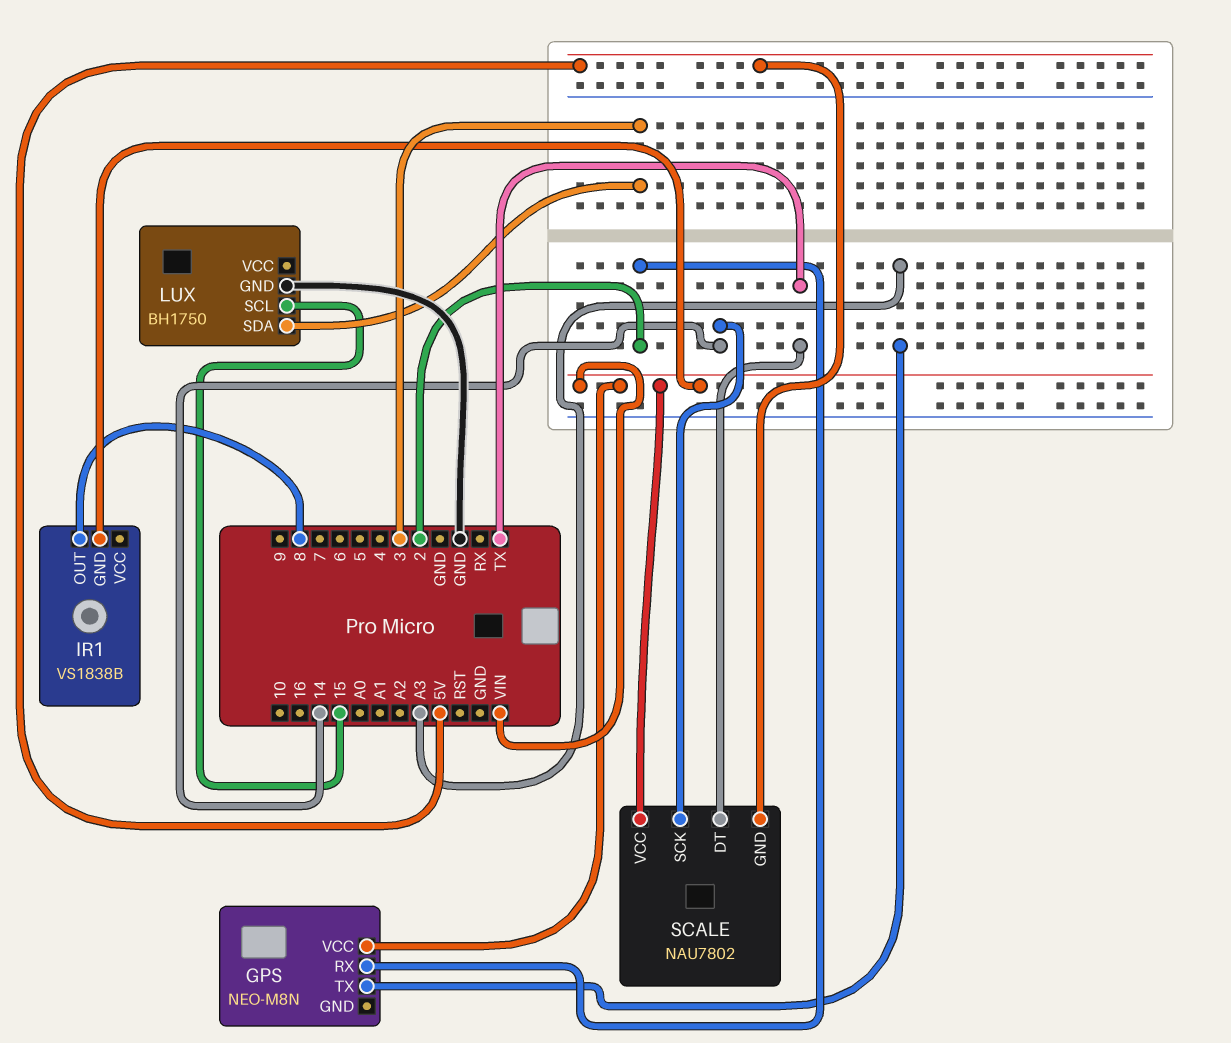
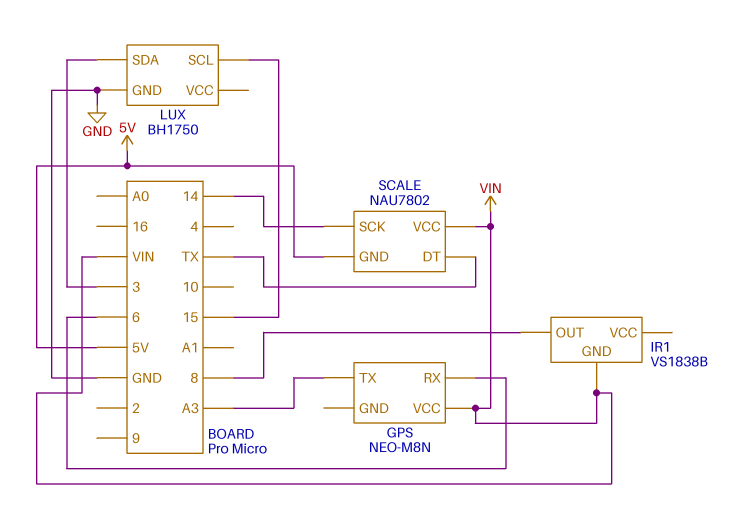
GPS pin RX: 2 -> 6

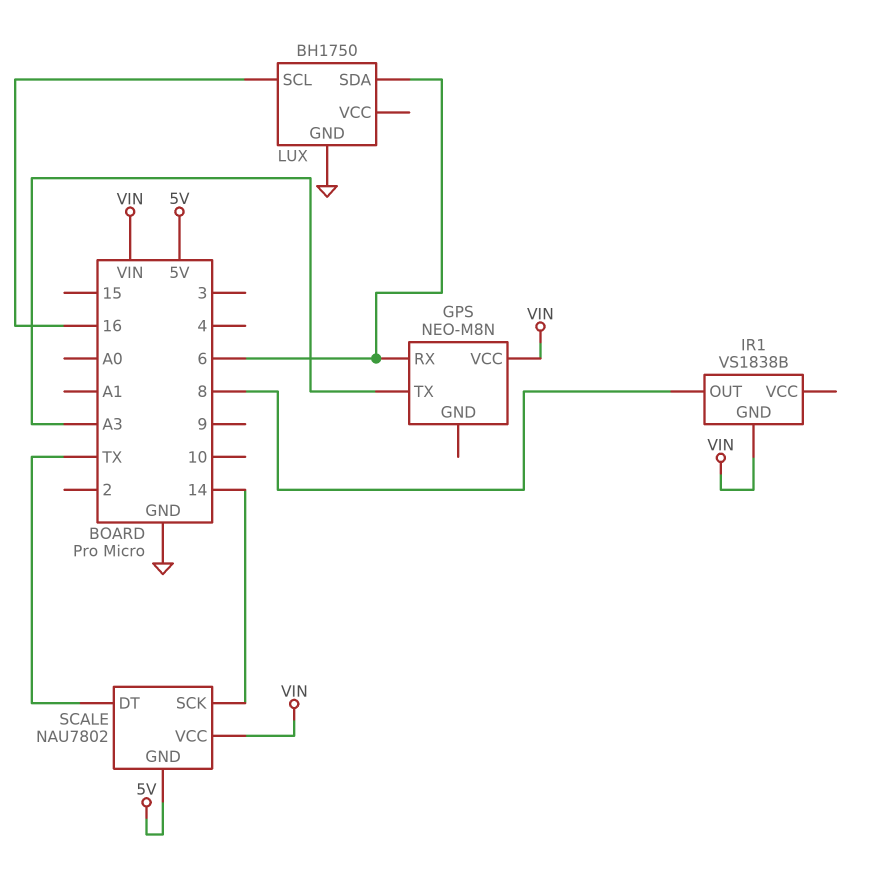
LUX pin SCL: 15 -> 16
LUX pin SDA: 3 -> 6

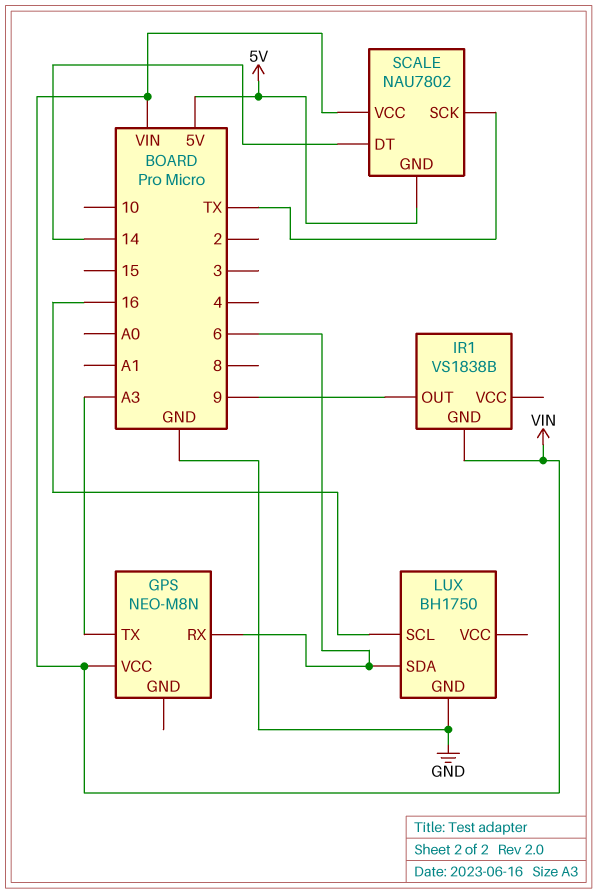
IR1 pin OUT: 8 -> 9
SCALE pin DT: TX -> 14
SCALE pin SCK: 14 -> TX

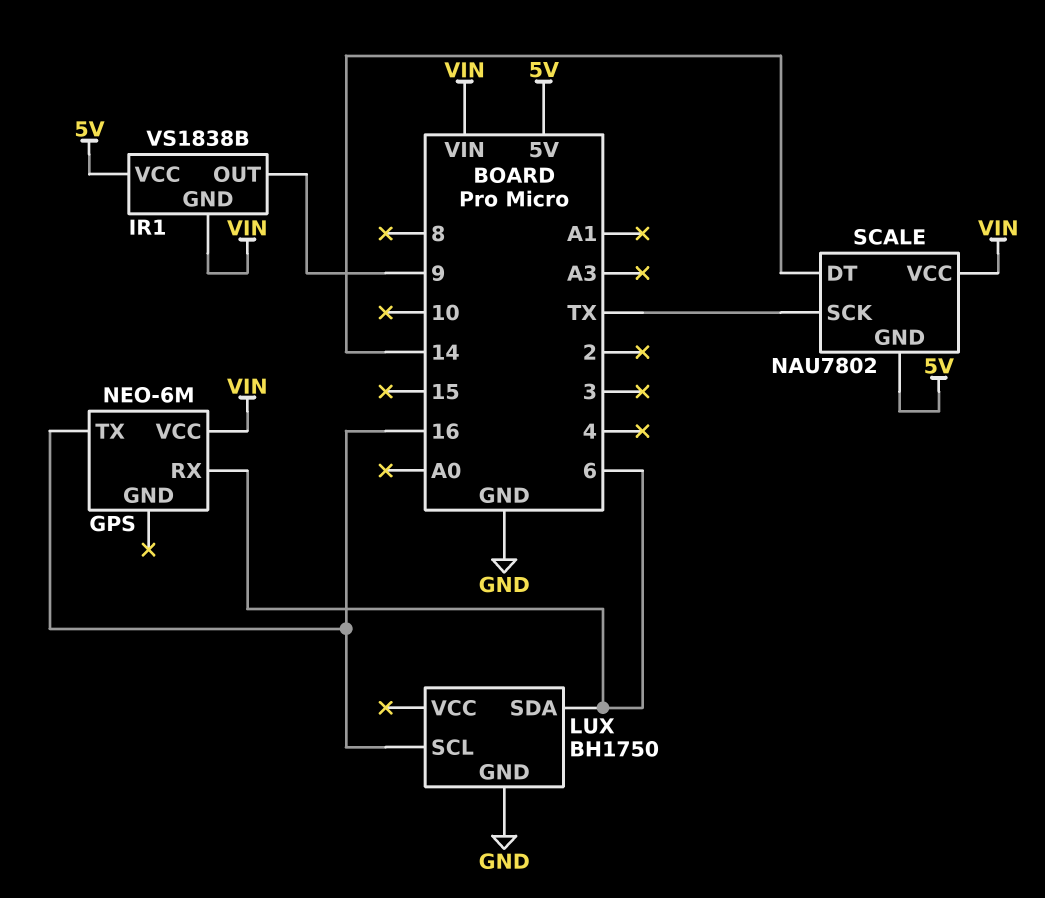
GPS: NEO-M8N -> NEO-6M
GPS pin TX: A3 -> 16
IR1 pin VCC: none -> 5V

